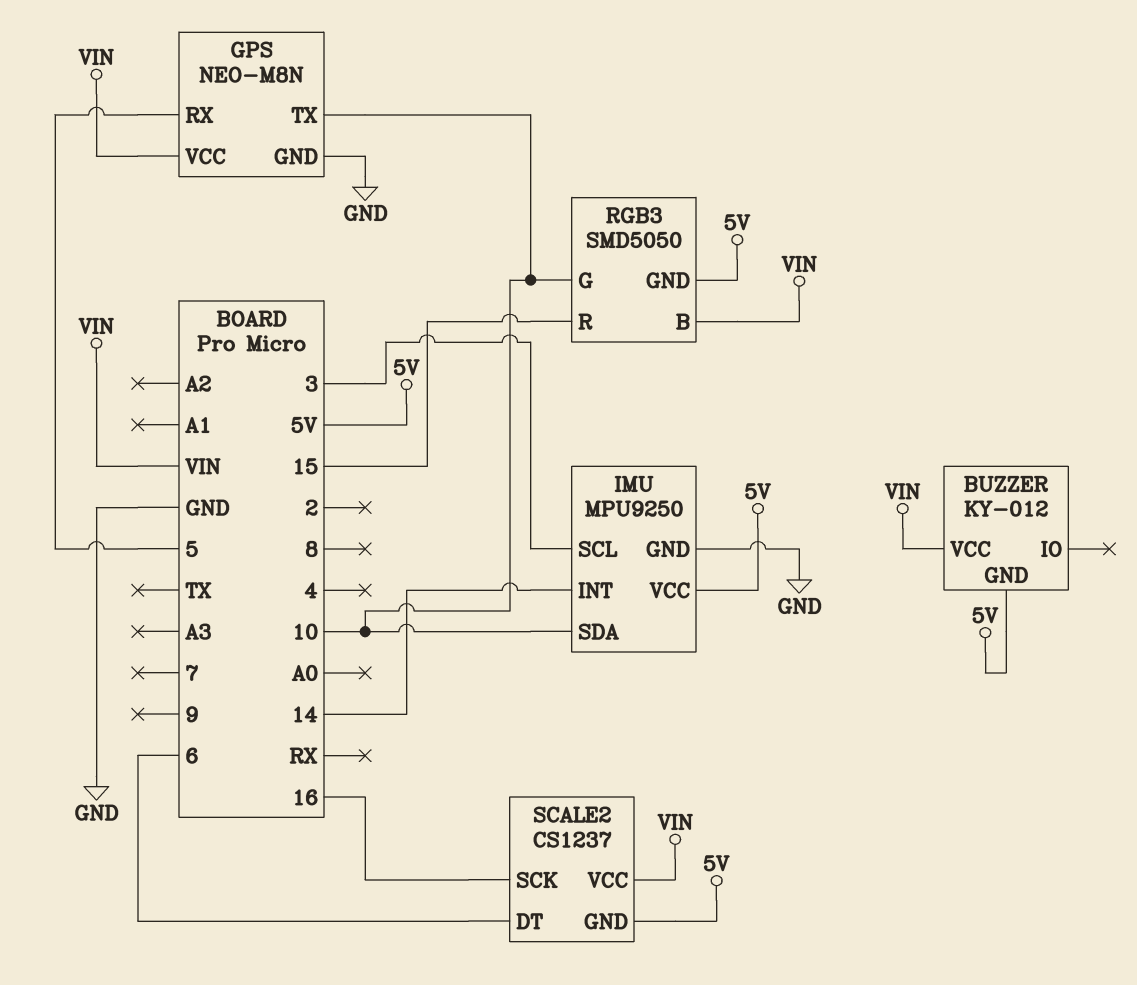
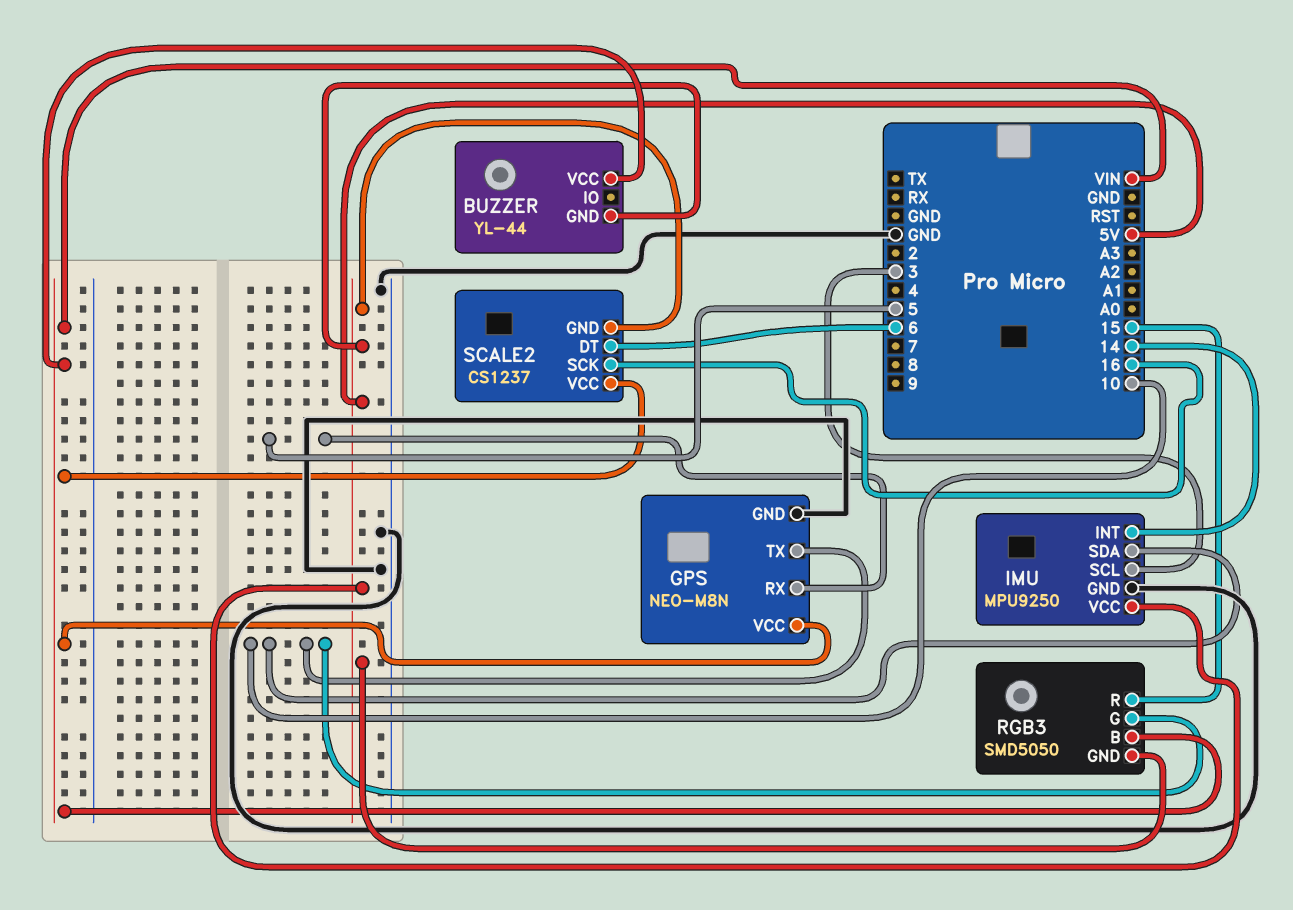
BUZZER: KY-012 -> YL-44

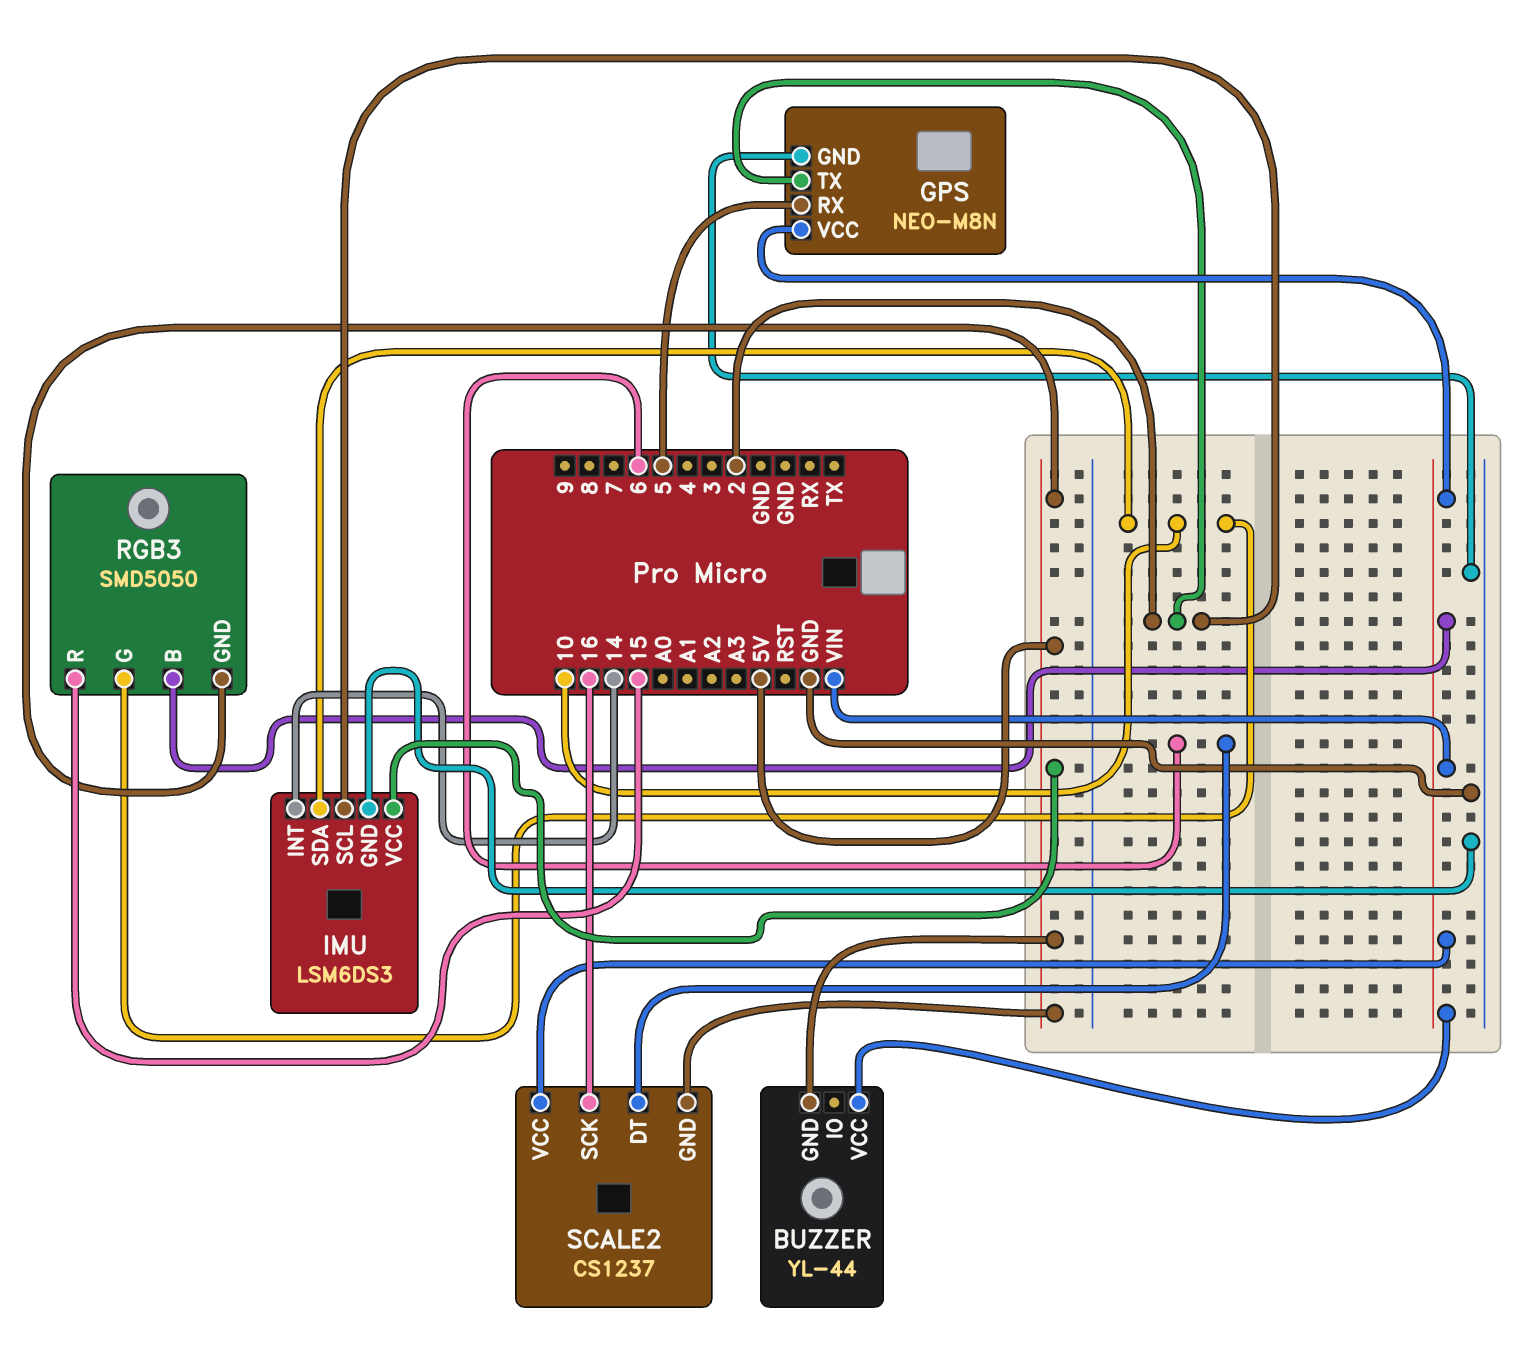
GPS pin TX: 10 -> 2
IMU: MPU9250 -> LSM6DS3
IMU pin SCL: 3 -> 2

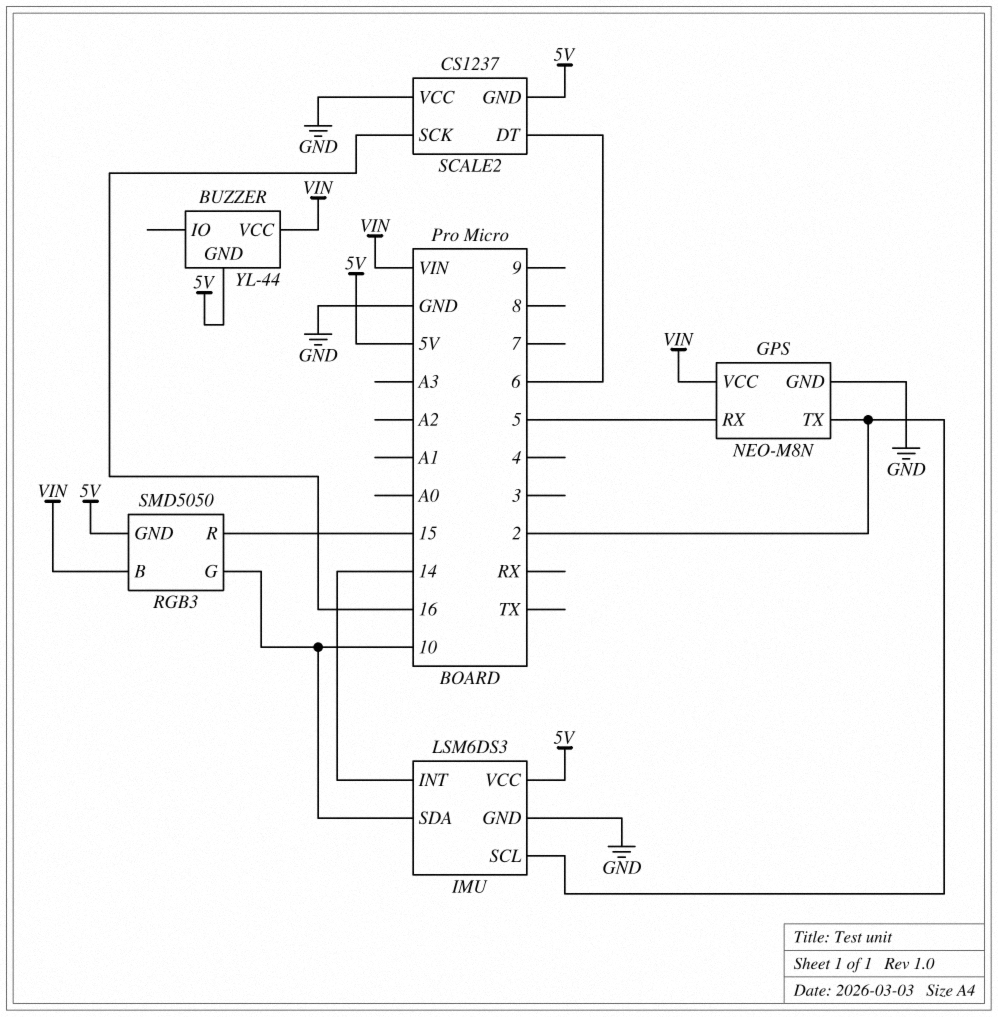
SCALE2 pin VCC: VIN -> GND

